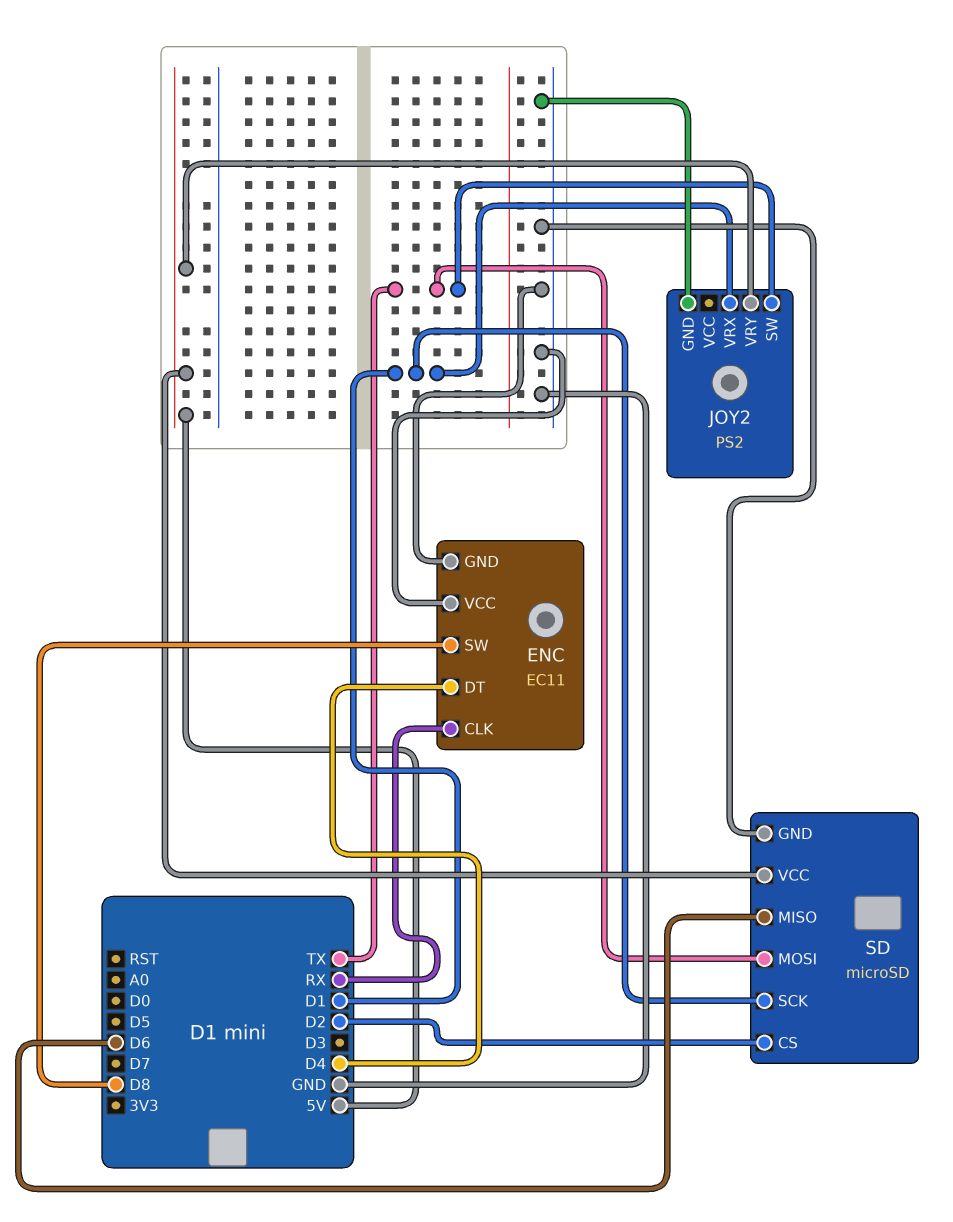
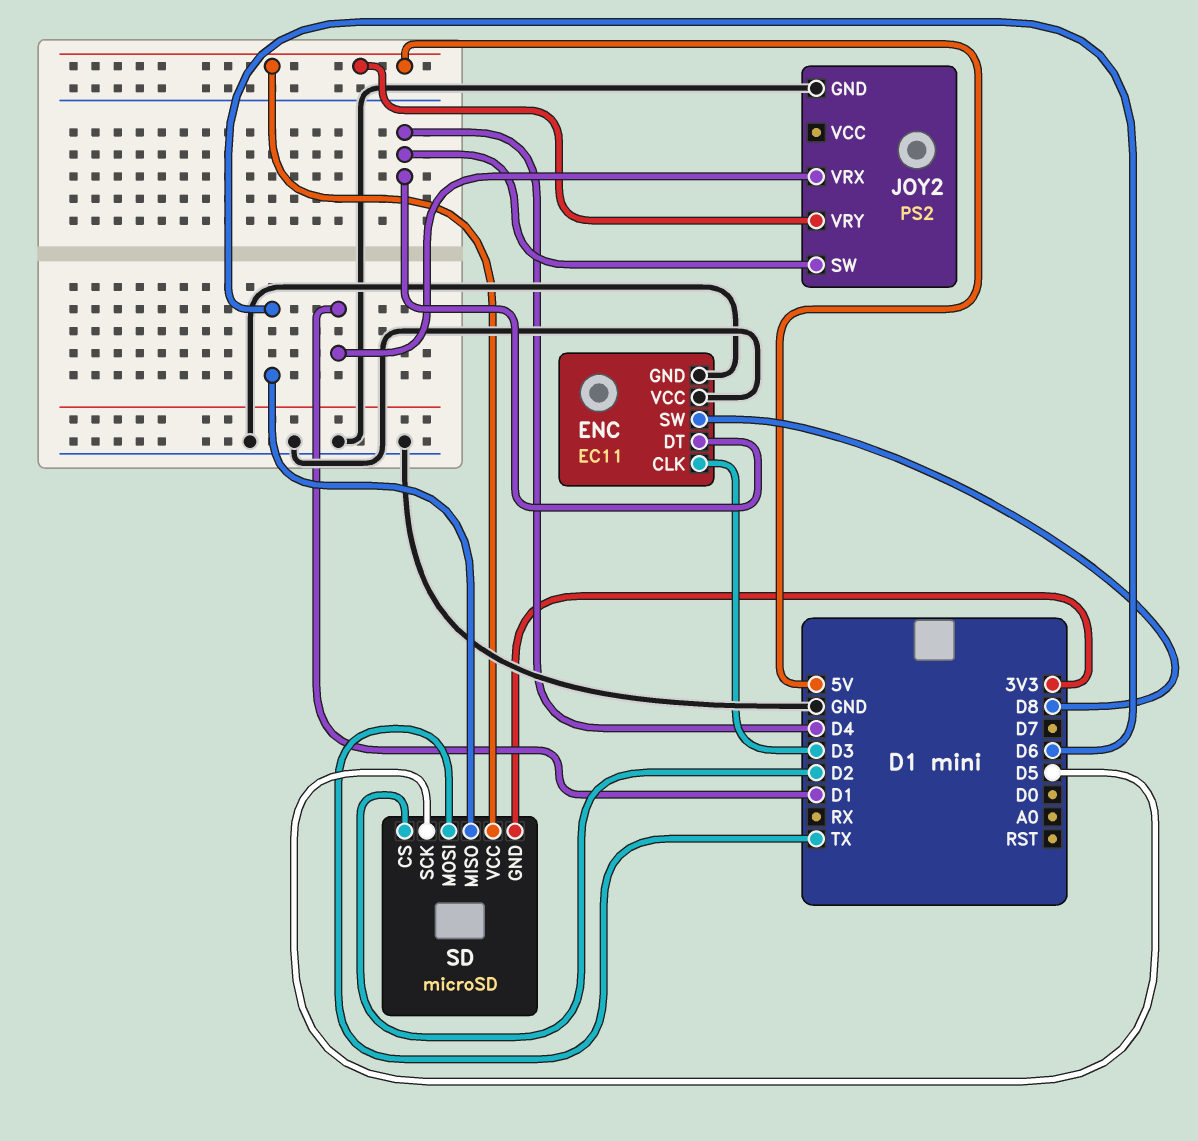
ENC pin CLK: RX -> D3
JOY2 pin SW: TX -> D4
SD pin GND: GND -> 3V3
SD pin SCK: D1 -> D5

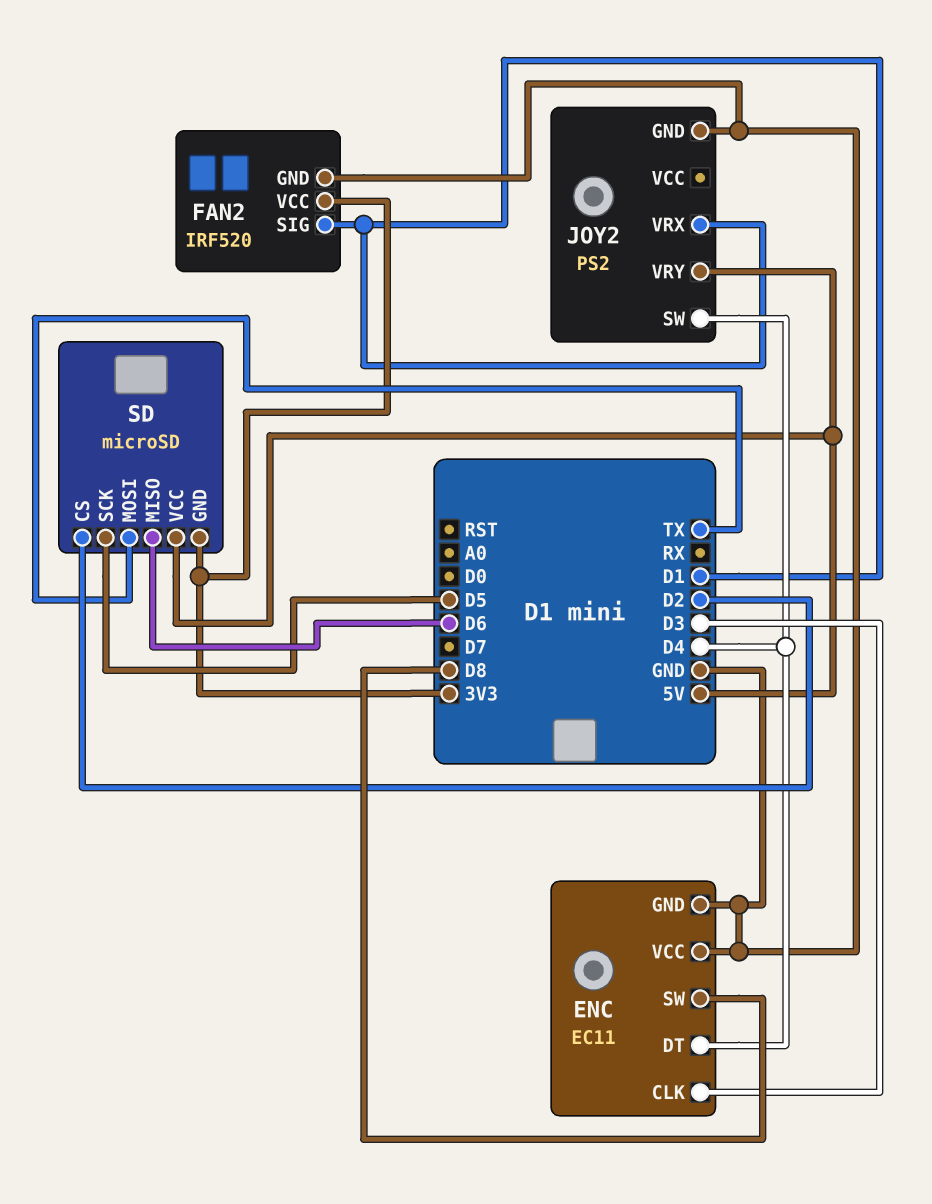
FAN2: none -> IRF520
FAN2 pin GND: none -> GND
FAN2 pin SIG: none -> D1
FAN2 pin VCC: none -> 3V3

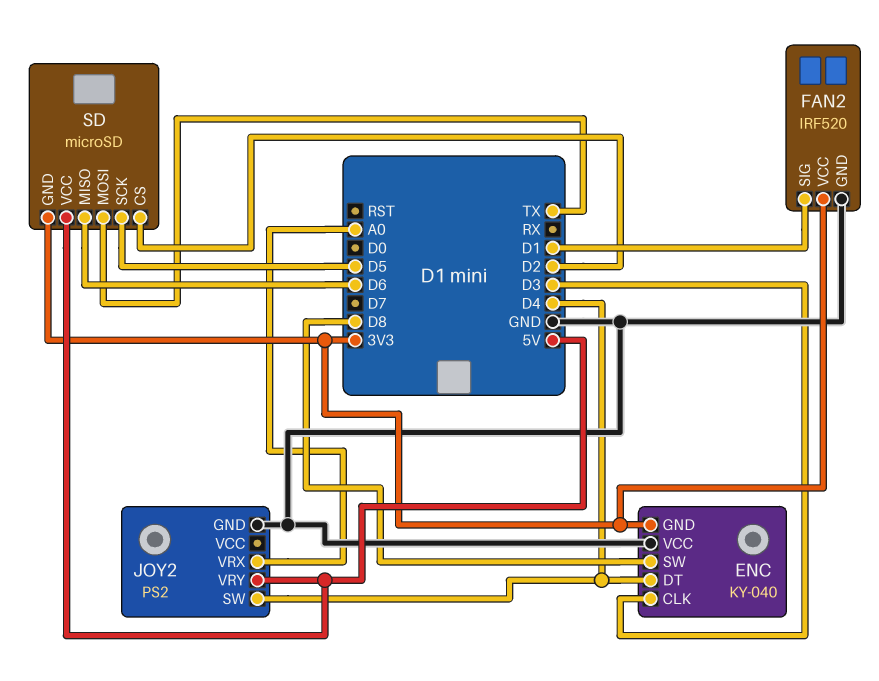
ENC: EC11 -> KY-040
ENC pin GND: GND -> 3V3
JOY2 pin VRX: D1 -> A0

